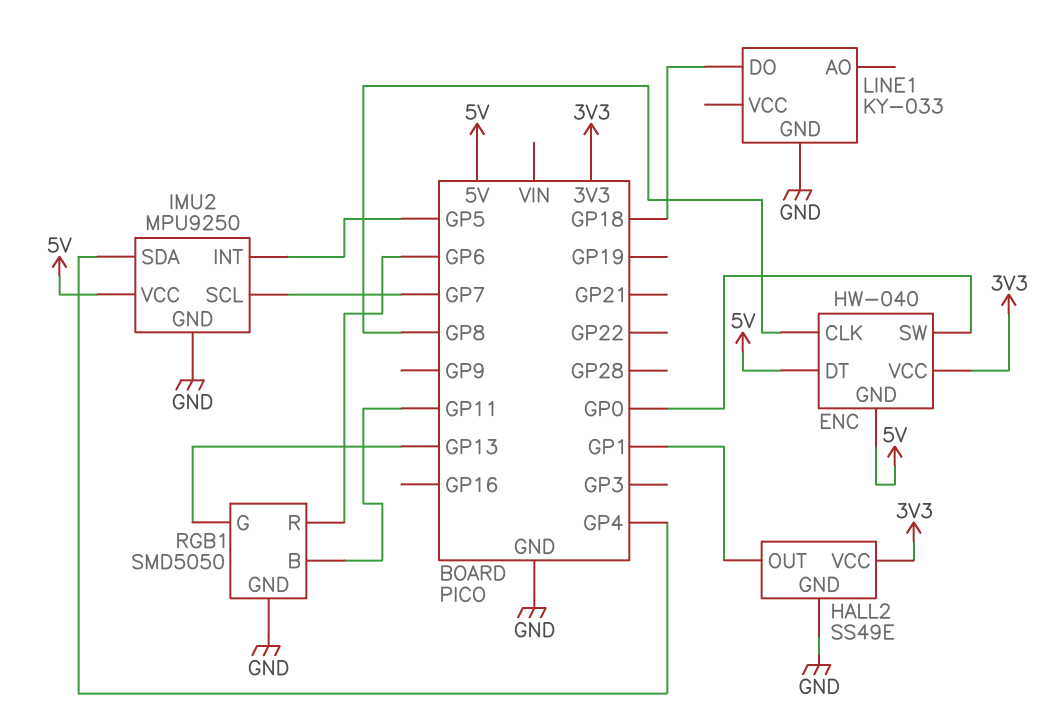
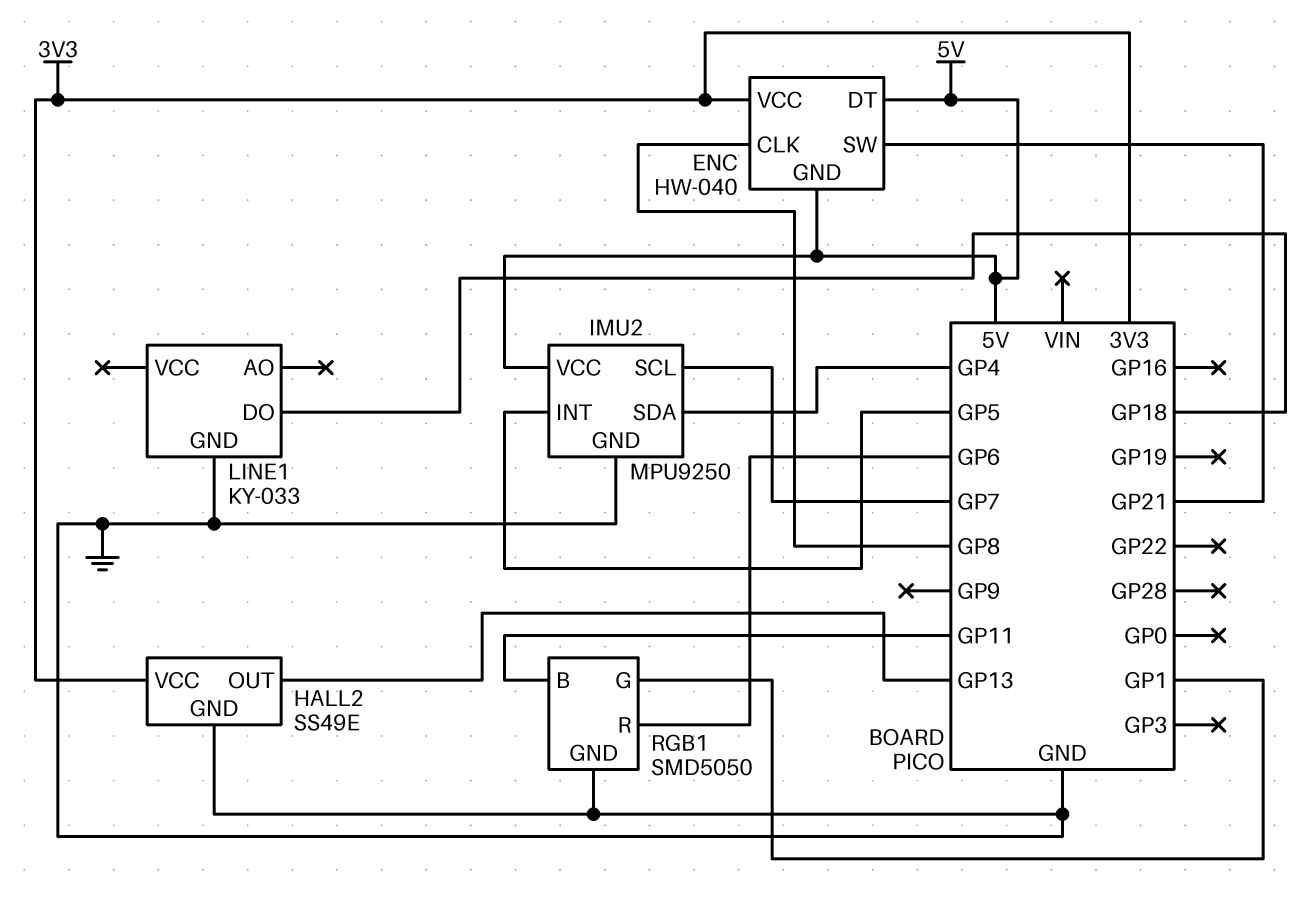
ENC pin SW: GP0 -> GP21
HALL2 pin OUT: GP1 -> GP13
RGB1 pin G: GP13 -> GP1

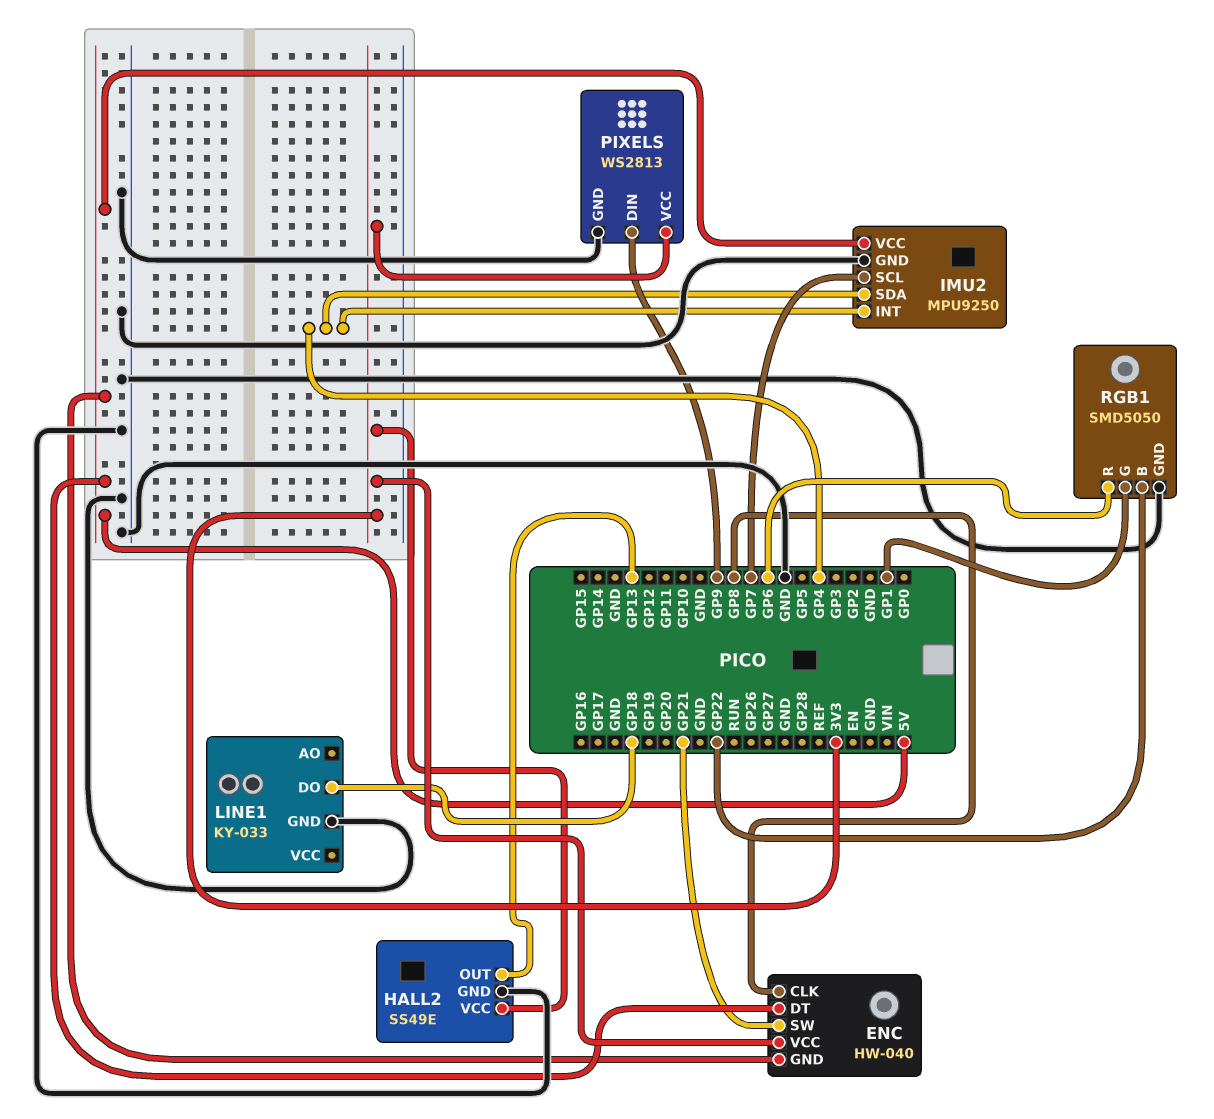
IMU2 pin INT: GP5 -> GP4
PIXELS: none -> WS2813
PIXELS pin DIN: none -> GP9
PIXELS pin GND: none -> GND
PIXELS pin VCC: none -> 3V3
RGB1 pin B: GP11 -> GP22

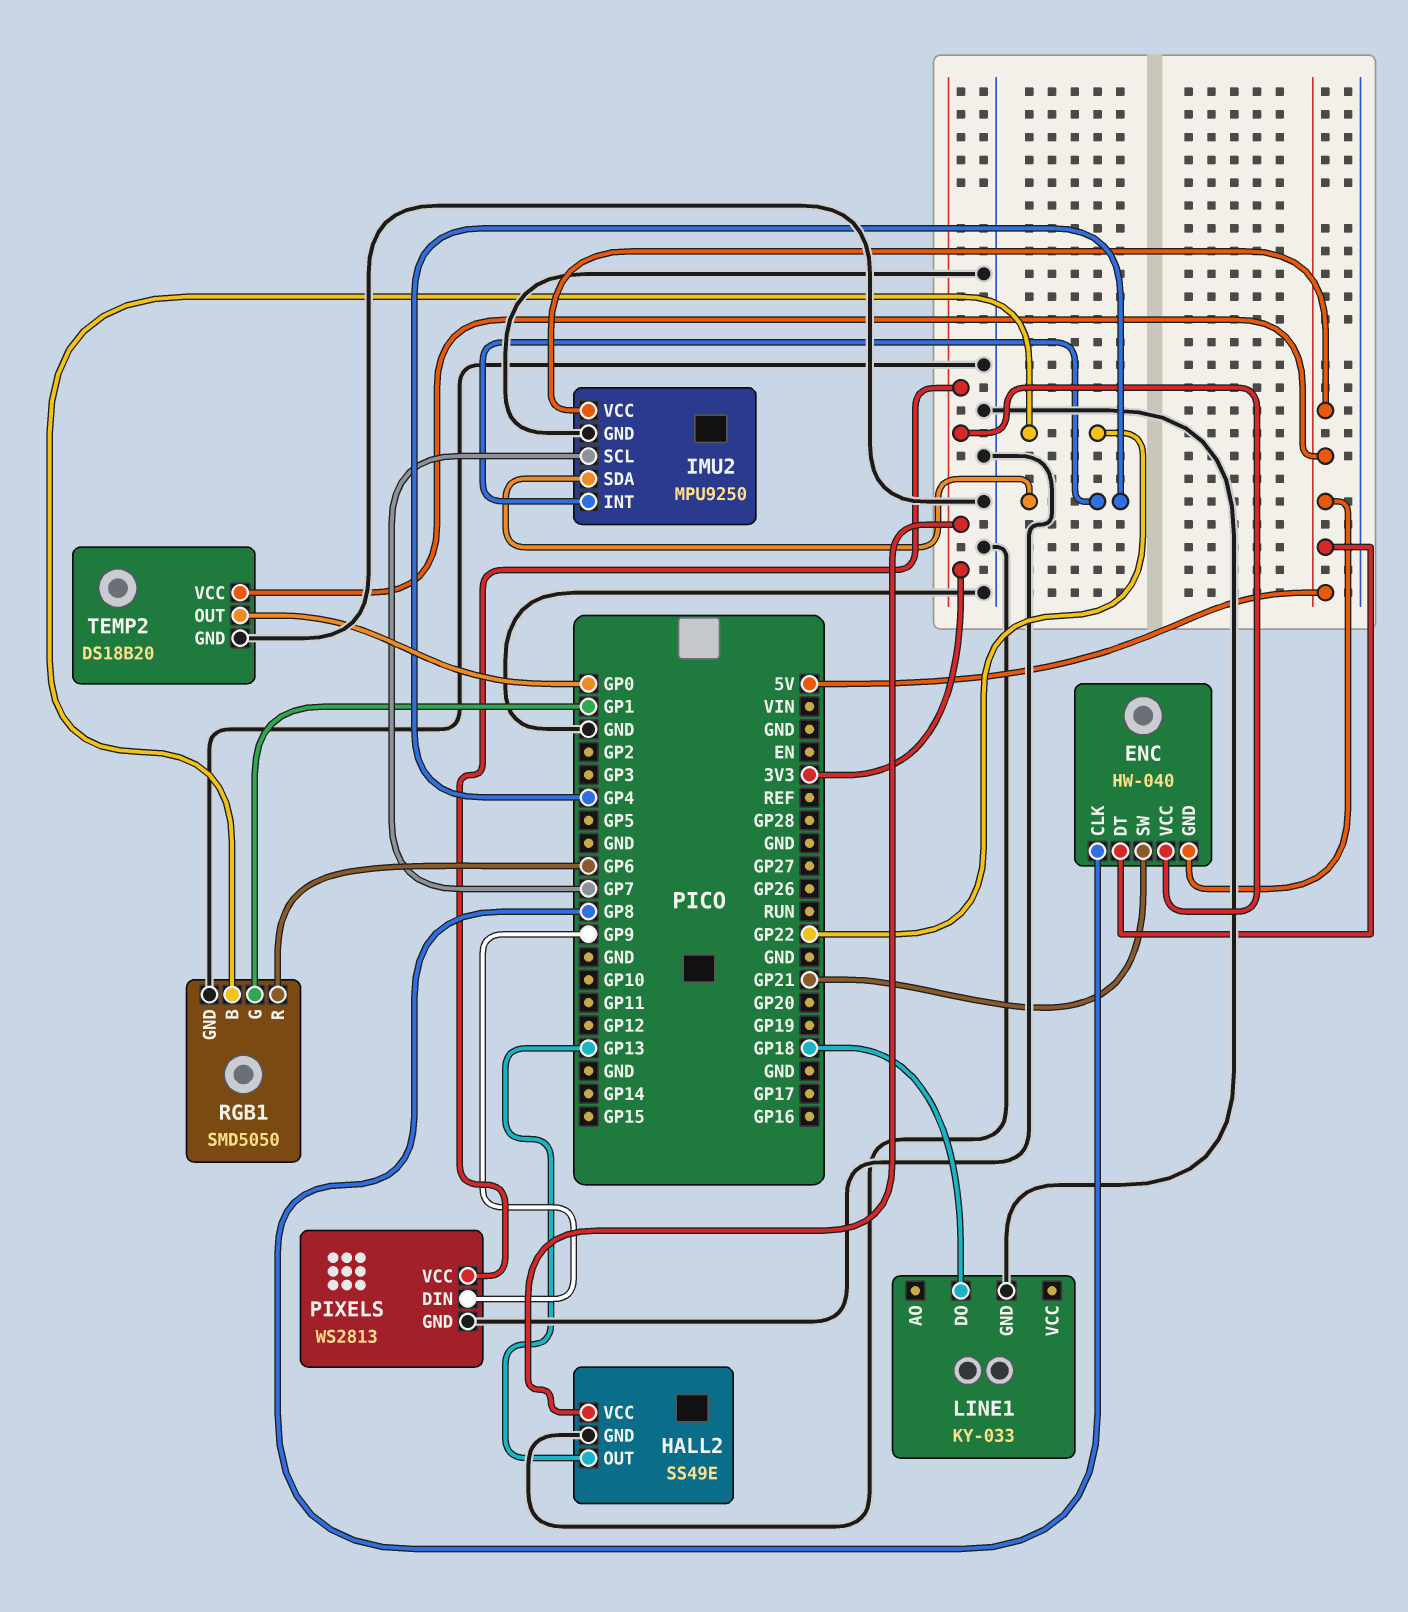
TEMP2: none -> DS18B20
TEMP2 pin GND: none -> GND
TEMP2 pin OUT: none -> GP0
TEMP2 pin VCC: none -> 5V

